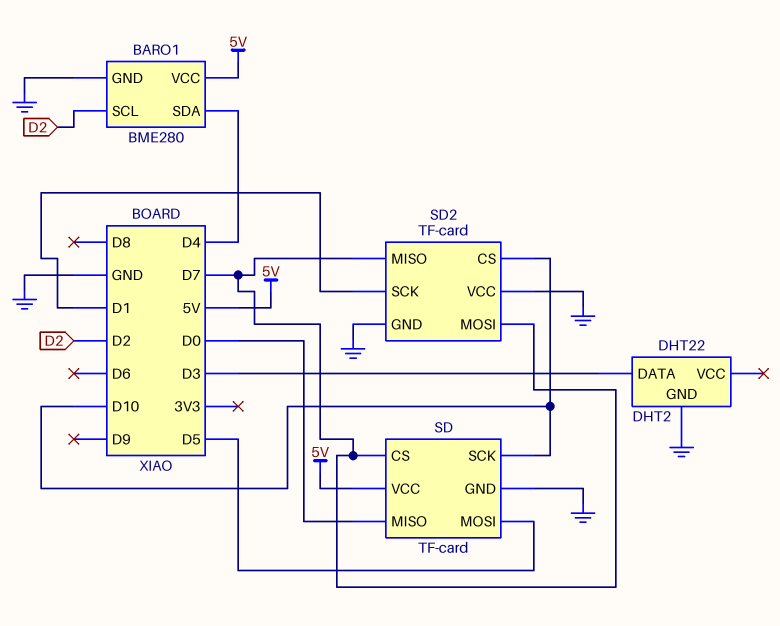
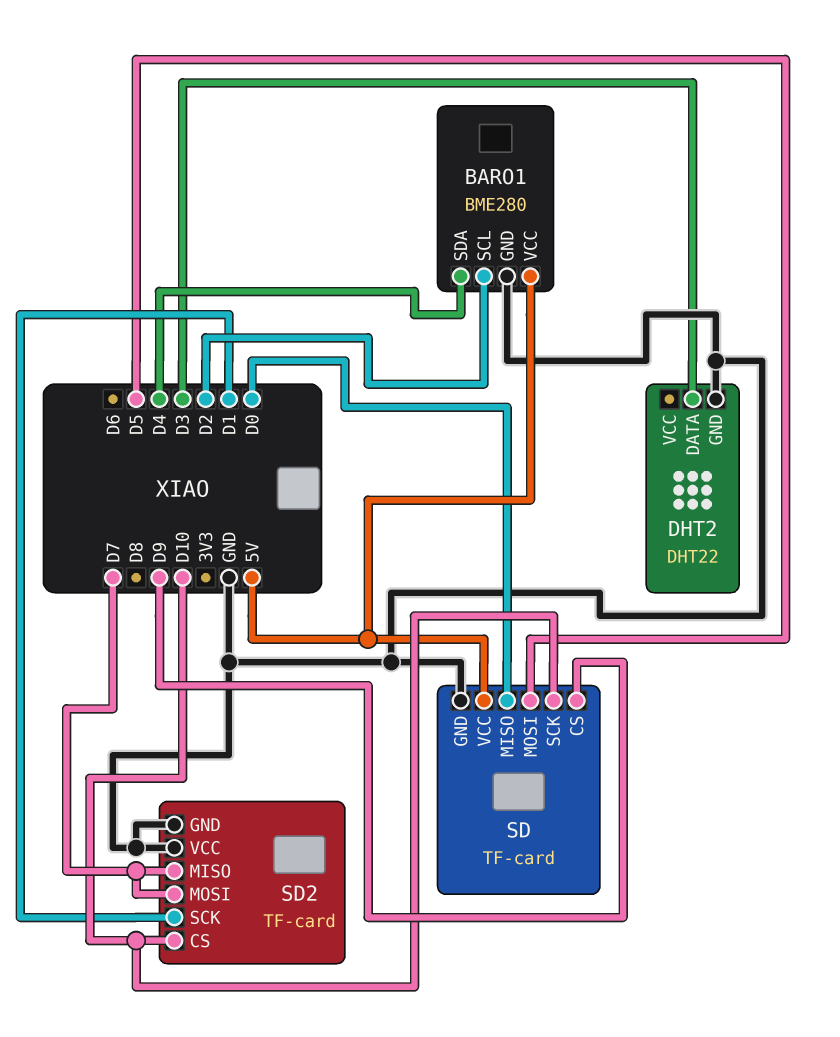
SD pin CS: D7 -> D9

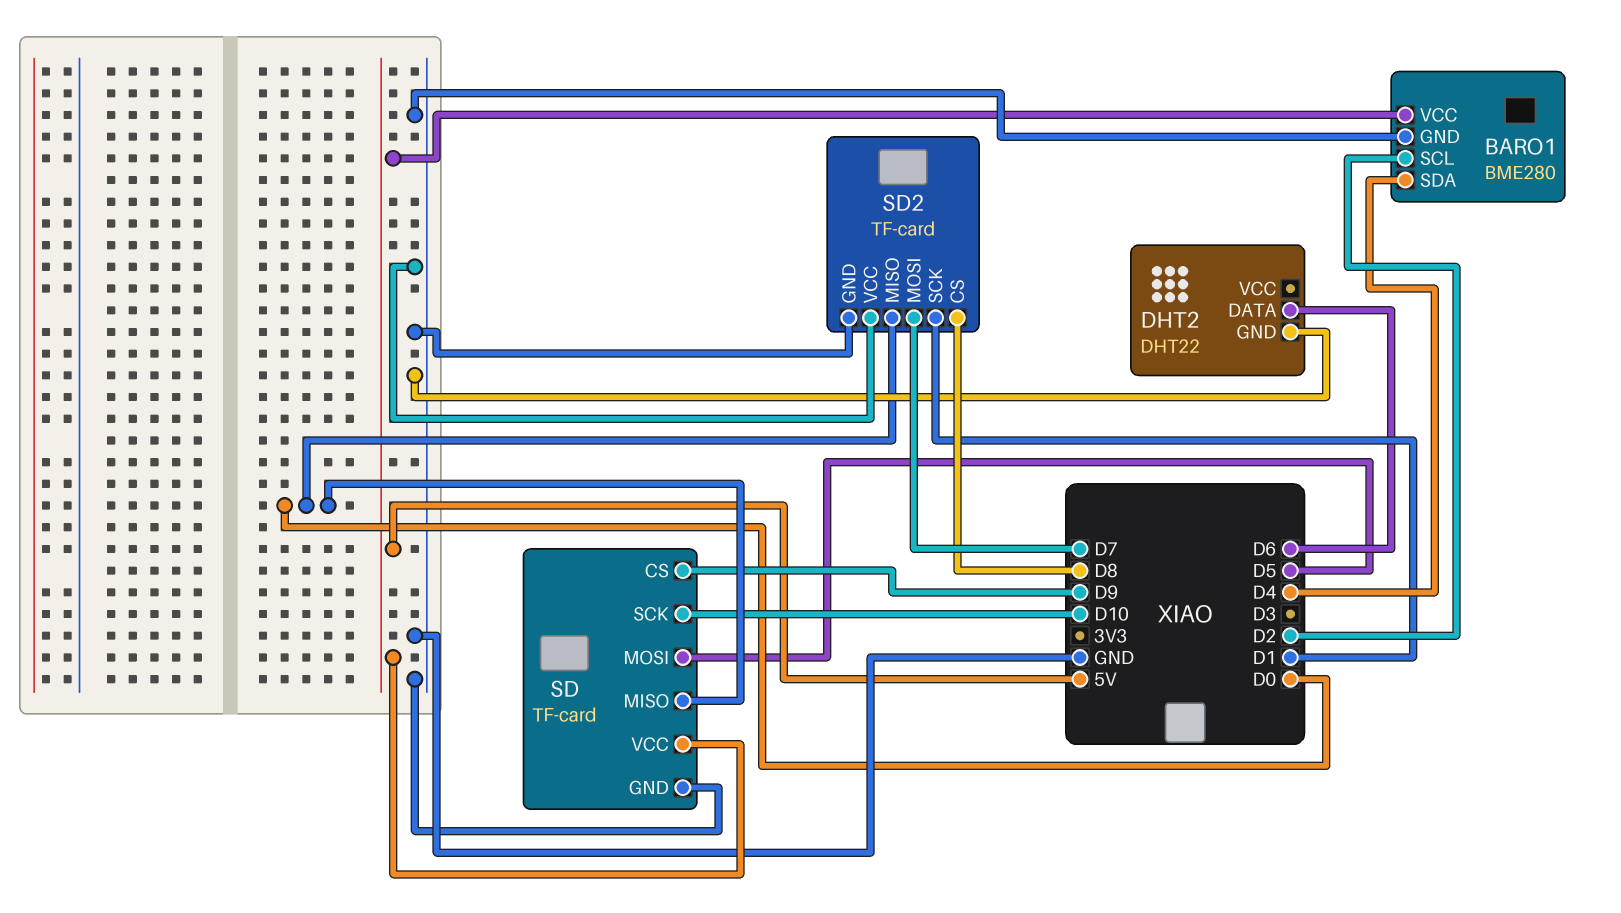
DHT2 pin DATA: D3 -> D6
SD2 pin CS: D10 -> D8
SD2 pin MISO: D7 -> D0

